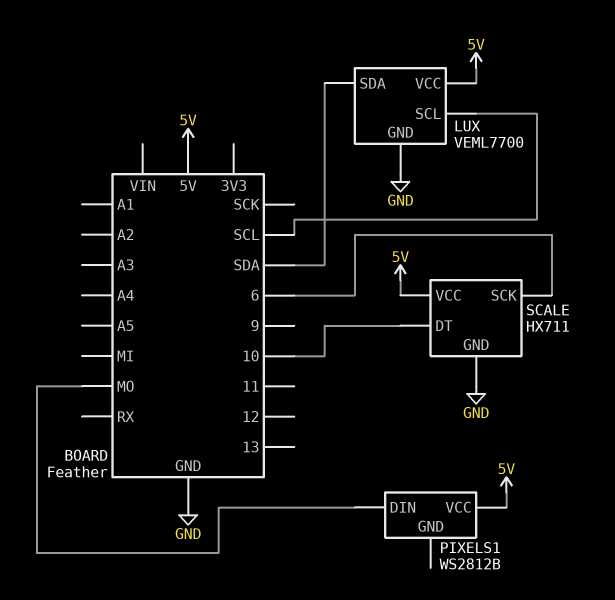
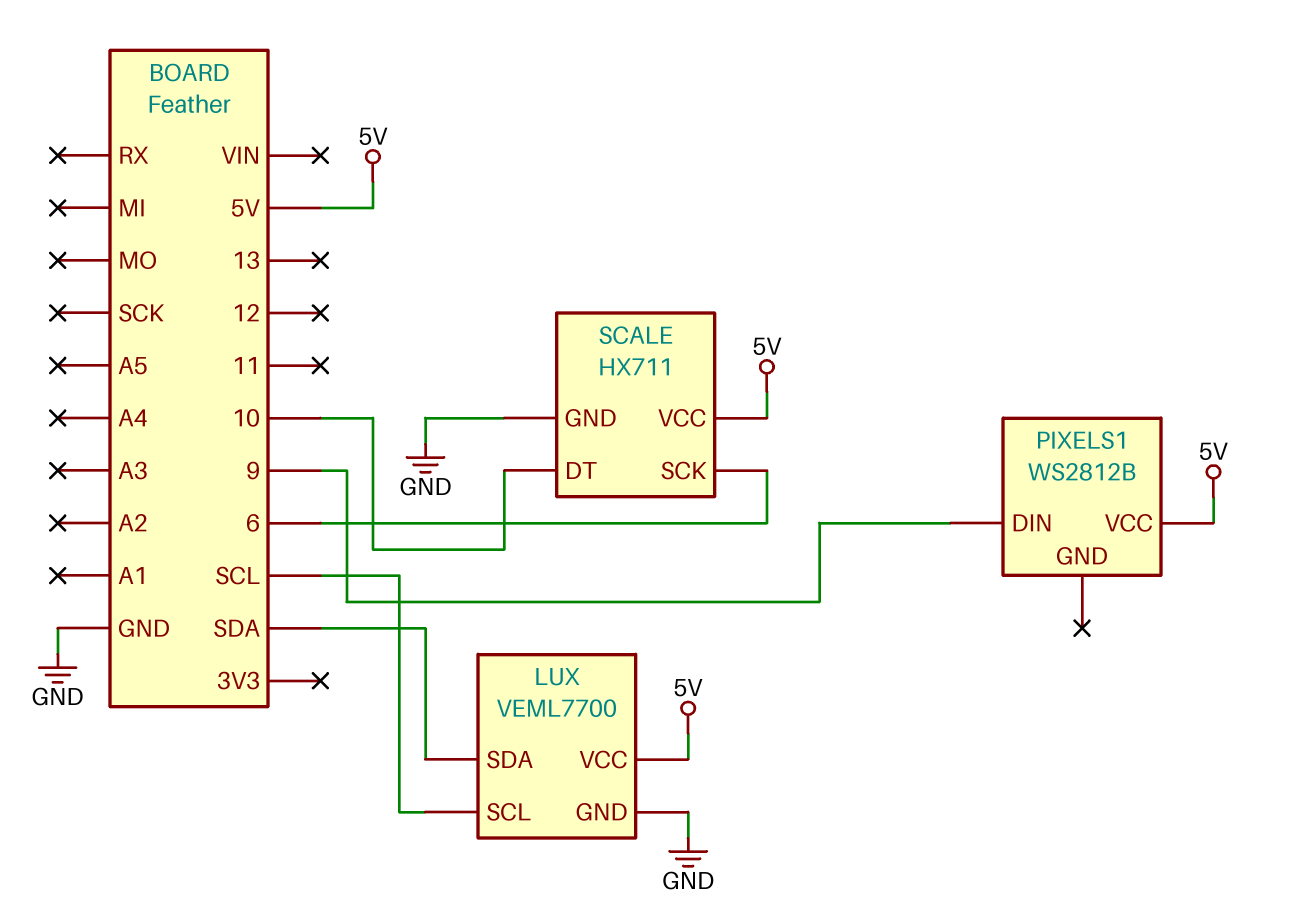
PIXELS1 pin DIN: MO -> 9

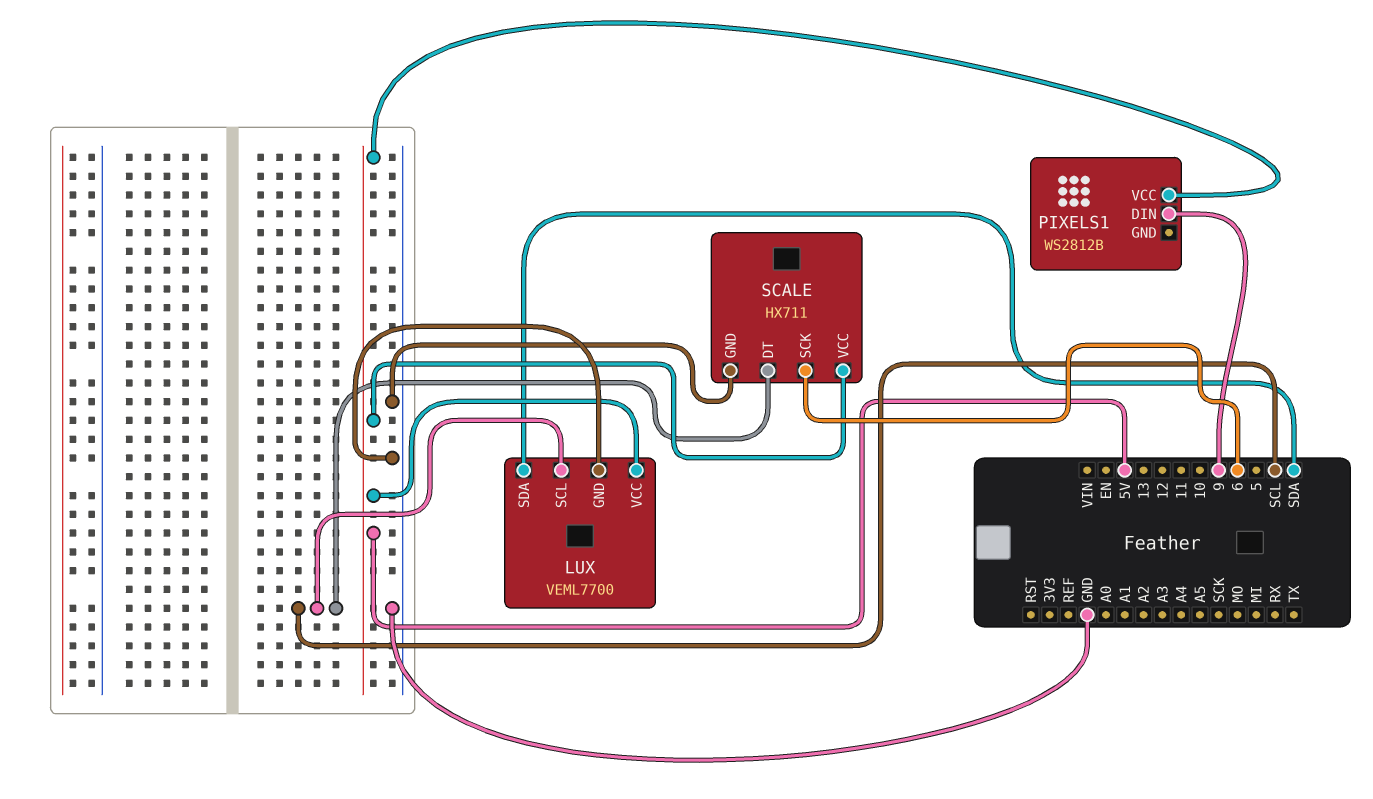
SCALE pin DT: 10 -> SCL

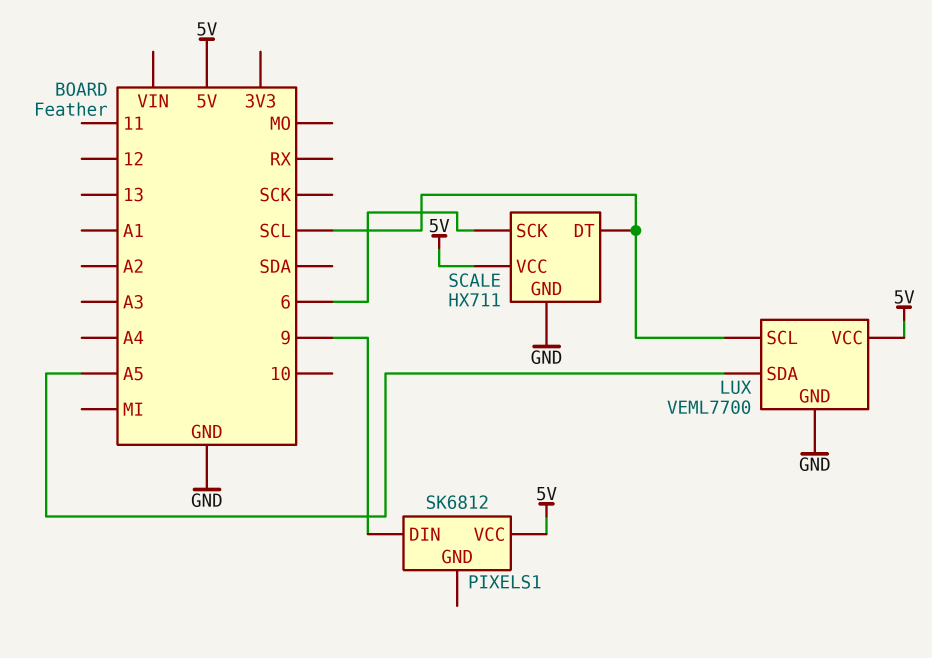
LUX pin SDA: SDA -> A5
PIXELS1: WS2812B -> SK6812

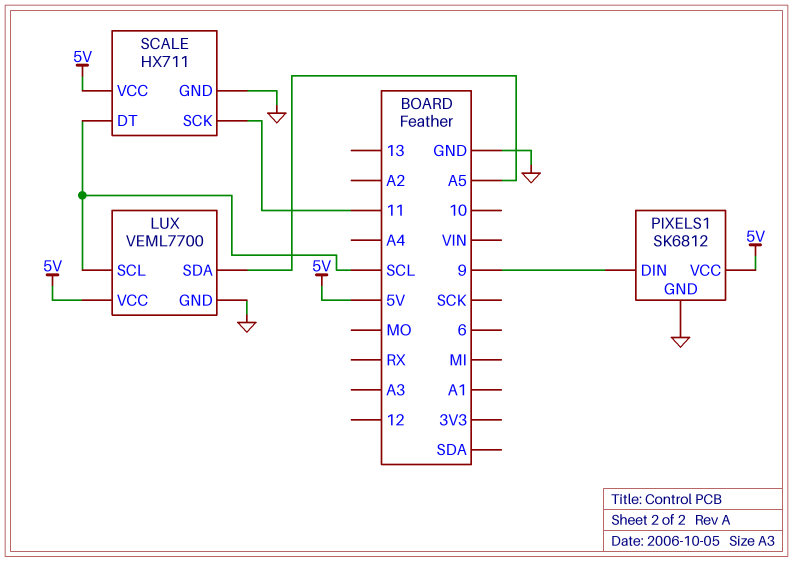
PIXELS1 pin GND: none -> GND
SCALE pin SCK: 6 -> 11

